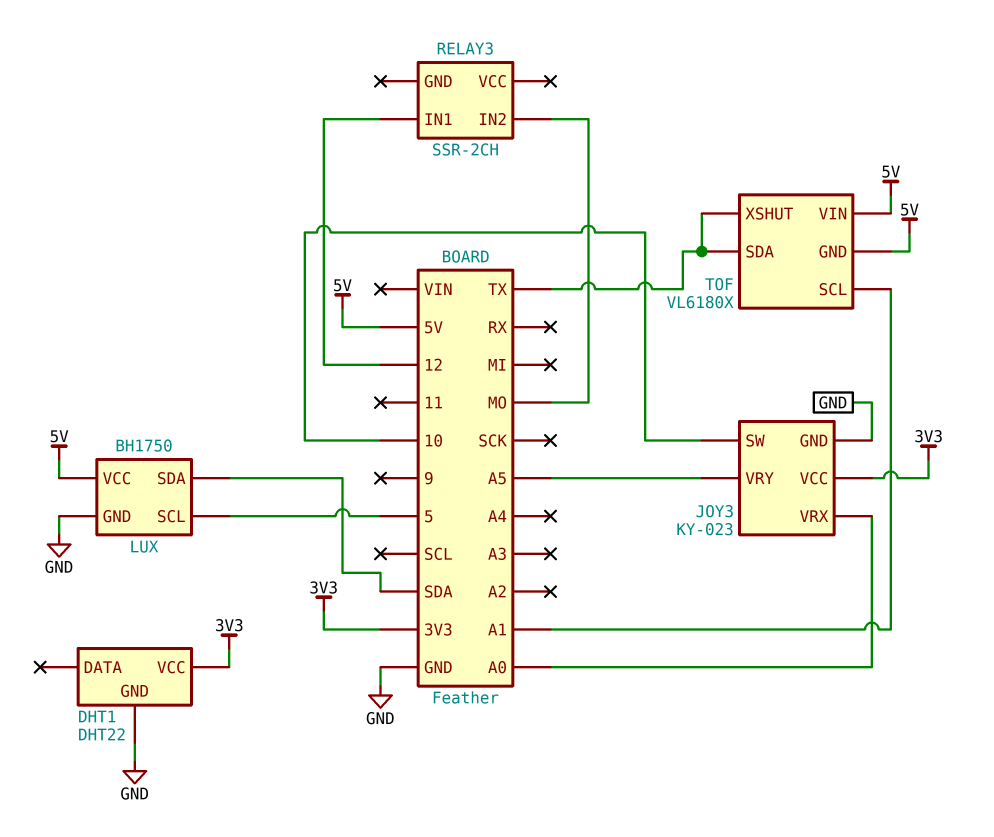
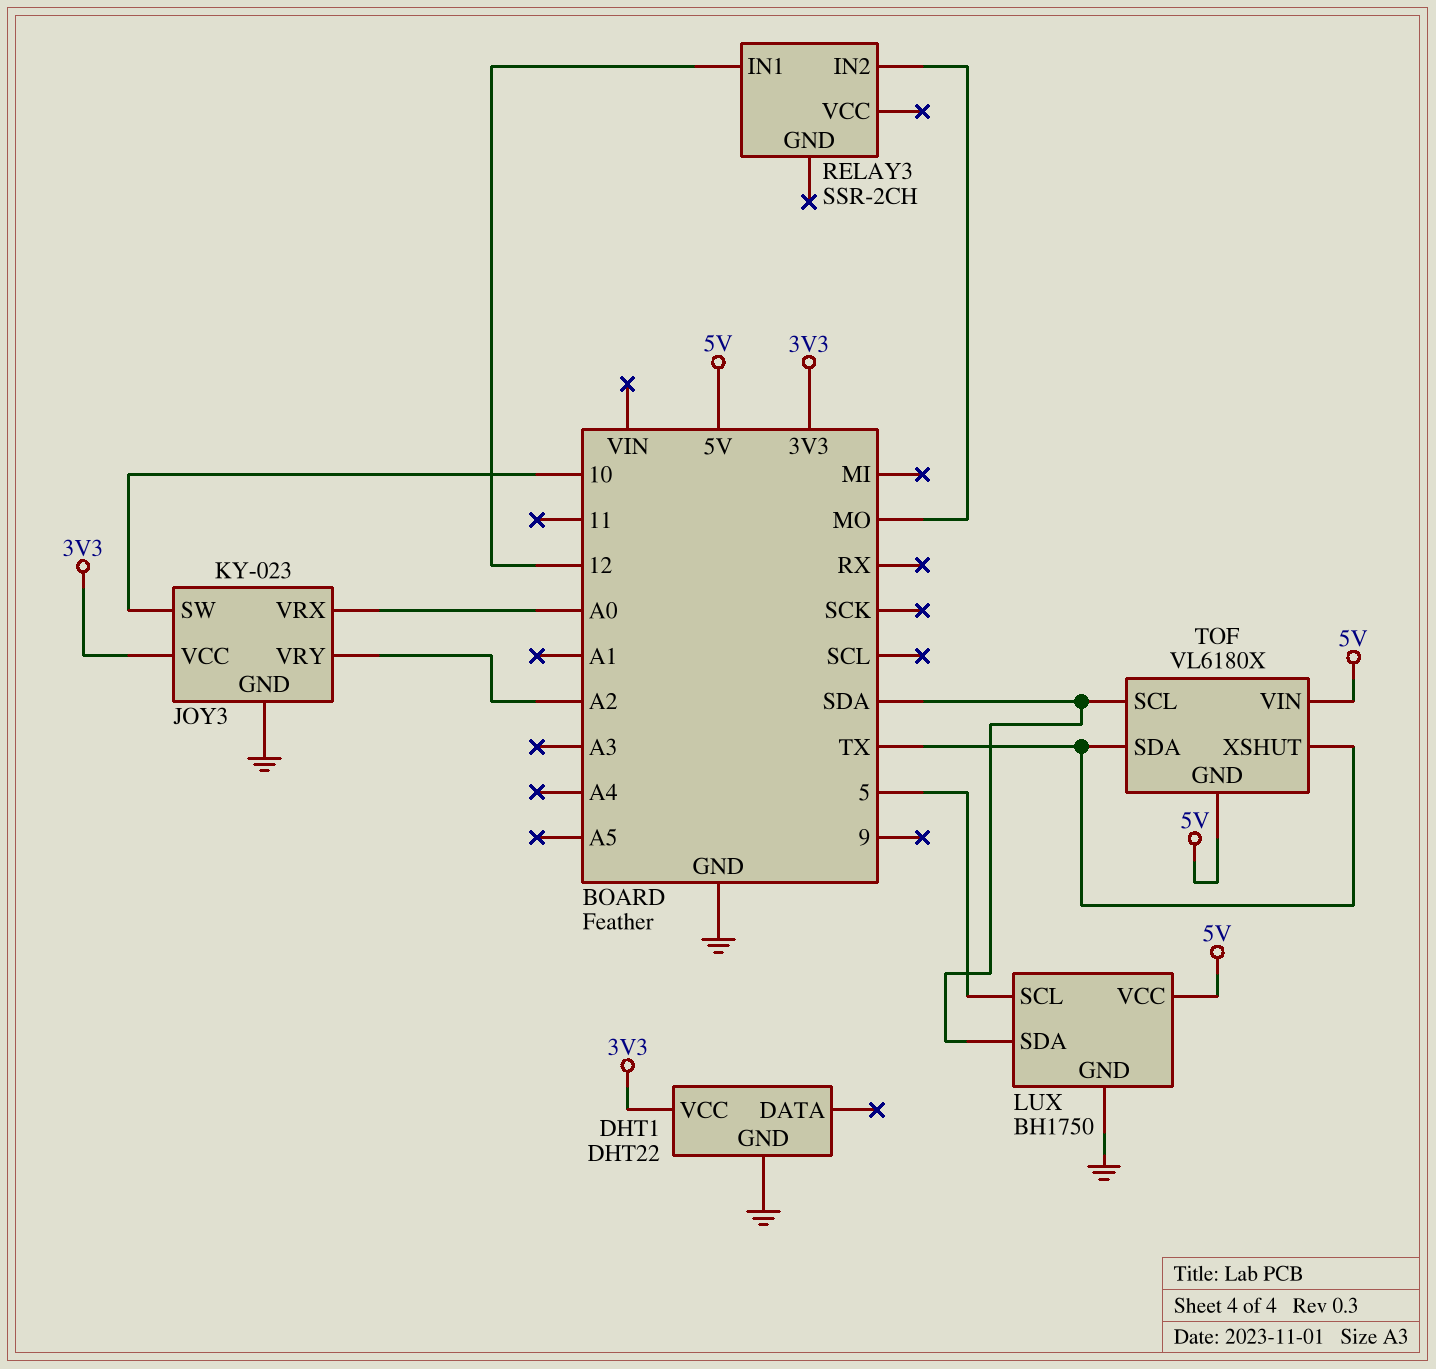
JOY3 pin VRY: A5 -> A2
TOF pin SCL: A1 -> SDA

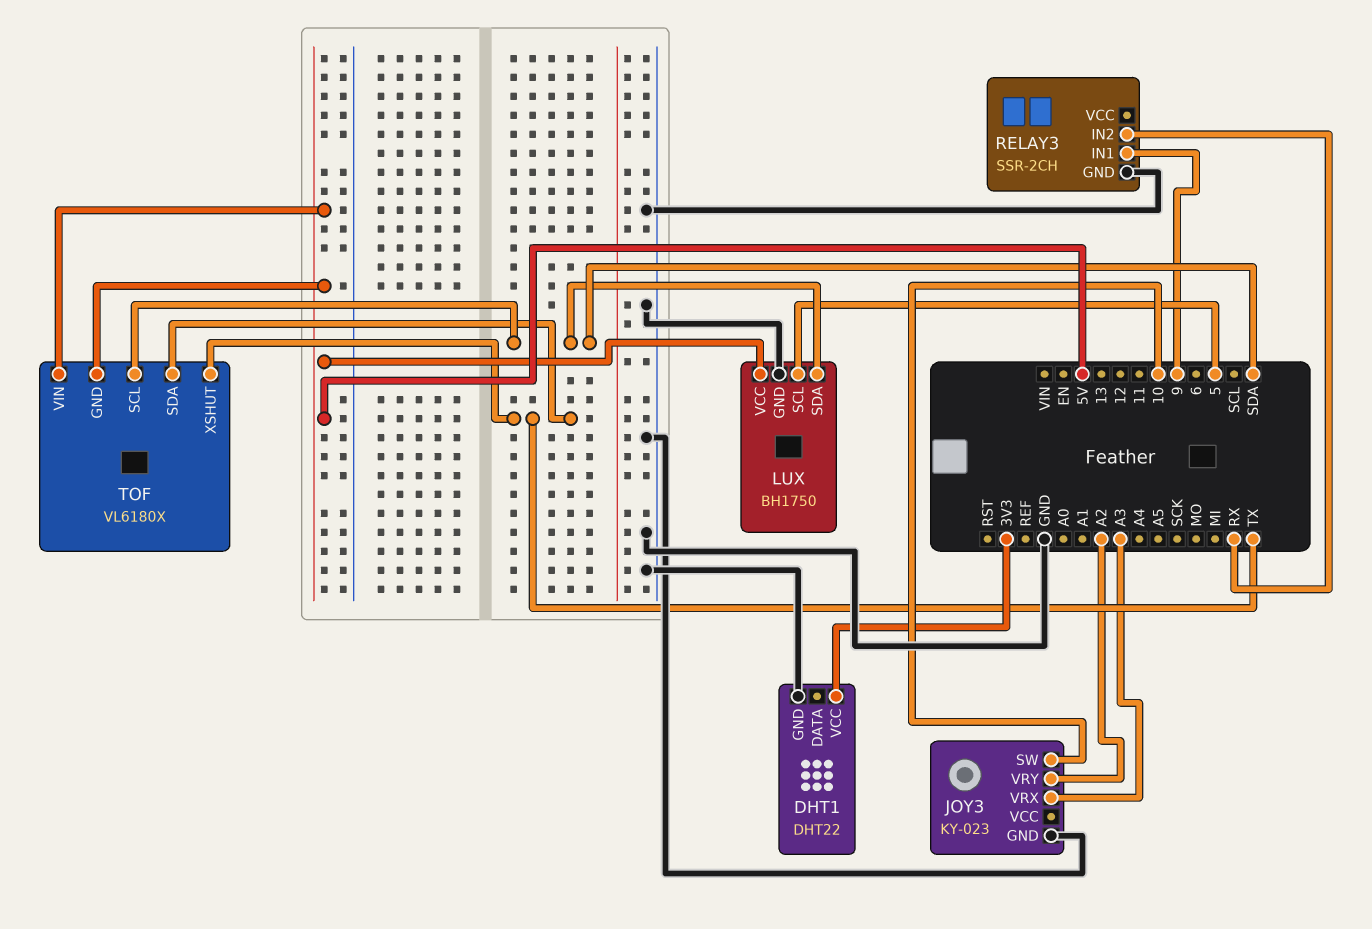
JOY3 pin VCC: 3V3 -> none
JOY3 pin VRX: A0 -> A3
RELAY3 pin GND: none -> GND
RELAY3 pin IN1: 12 -> 9
RELAY3 pin IN2: MO -> RX

